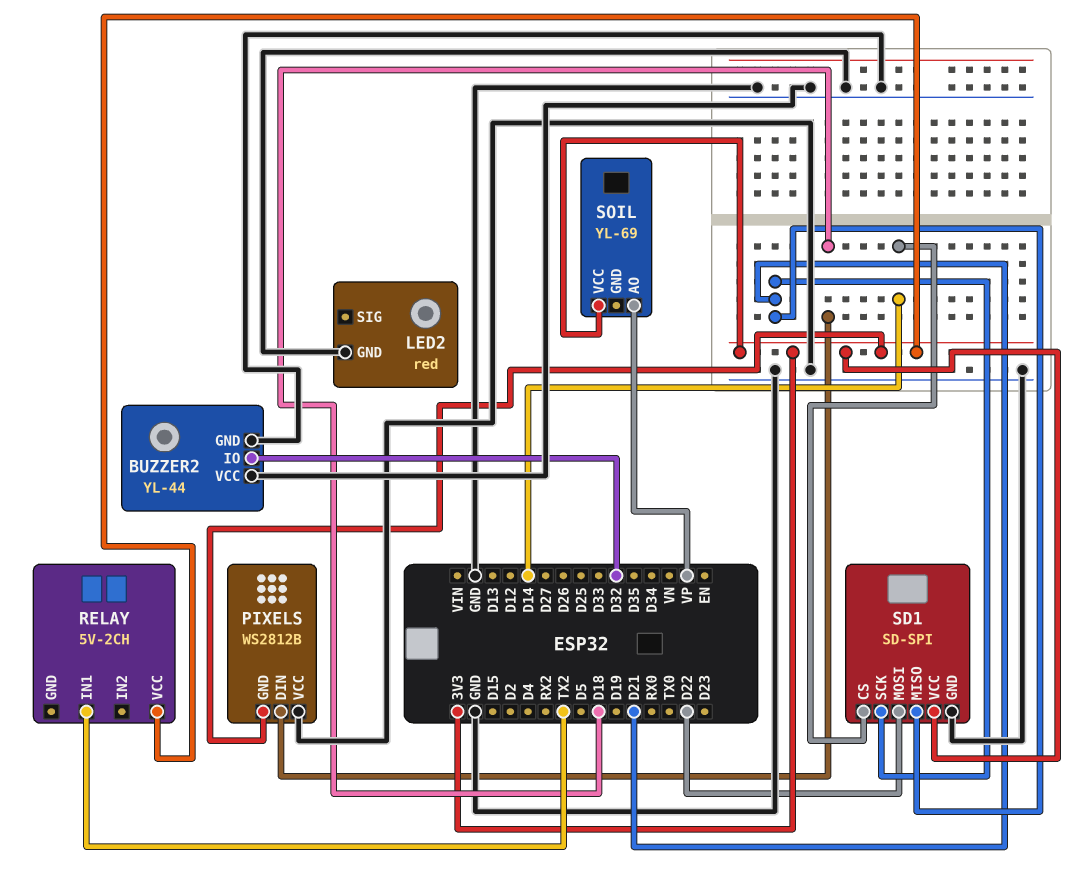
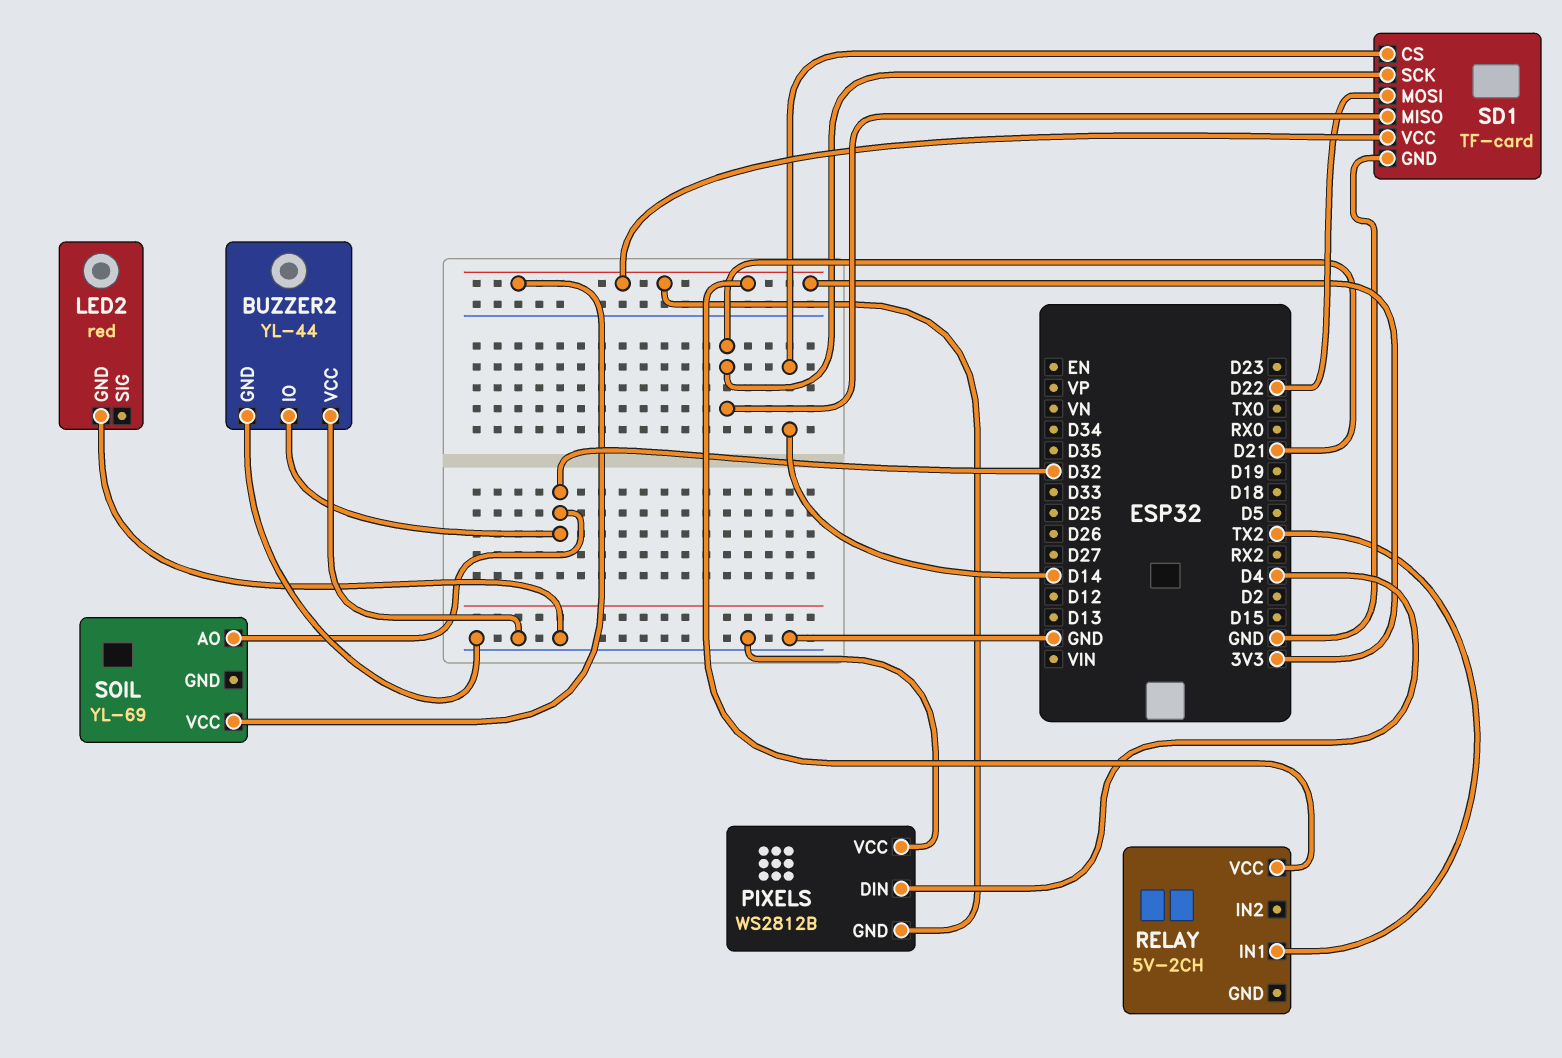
PIXELS pin DIN: D18 -> D4
SD1: SD-SPI -> TF-card
SOIL pin AO: VP -> D32

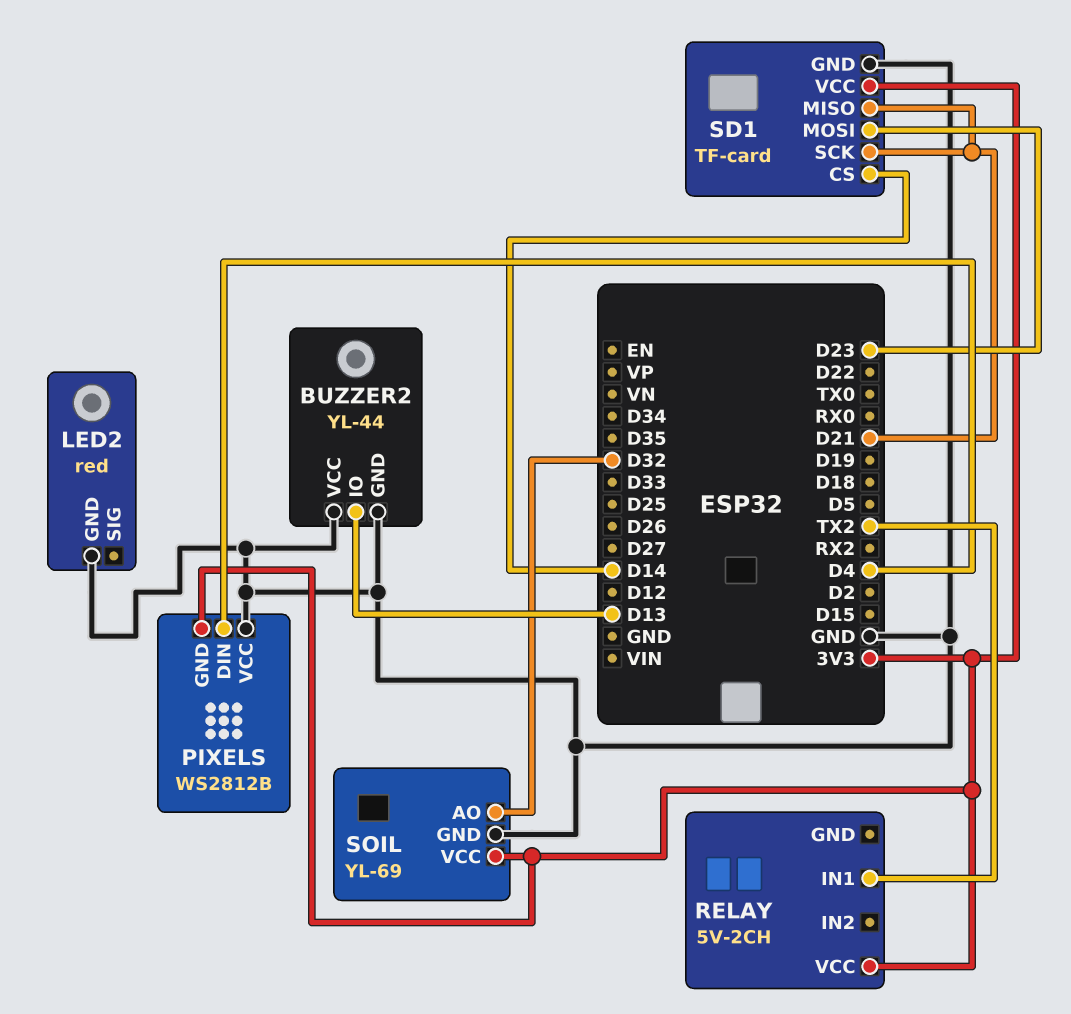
BUZZER2 pin IO: D32 -> D13
SD1 pin MOSI: D22 -> D23
SOIL pin GND: none -> GND

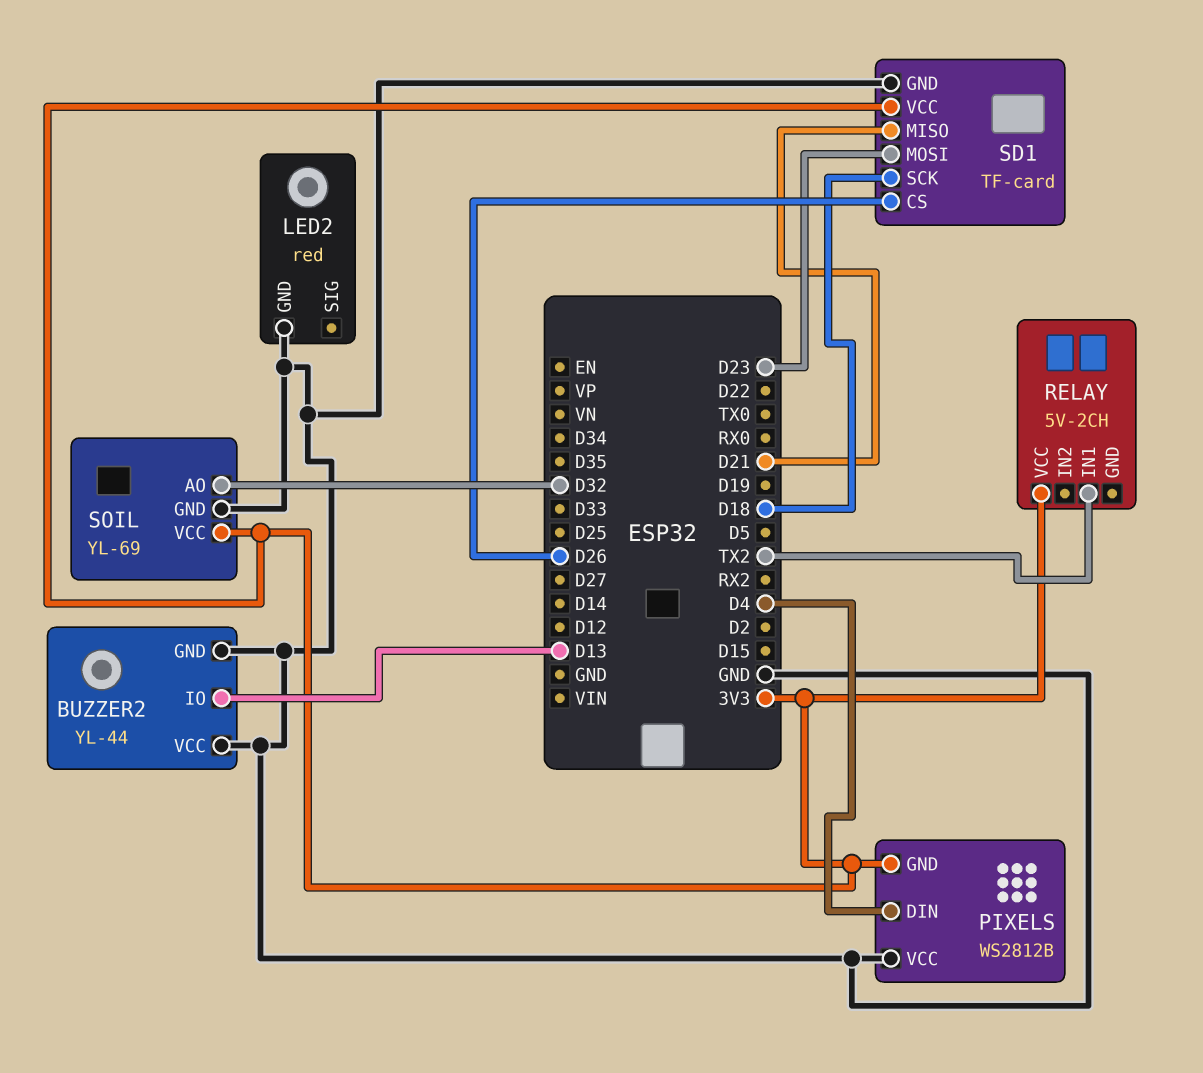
SD1 pin CS: D14 -> D26
SD1 pin SCK: D21 -> D18

